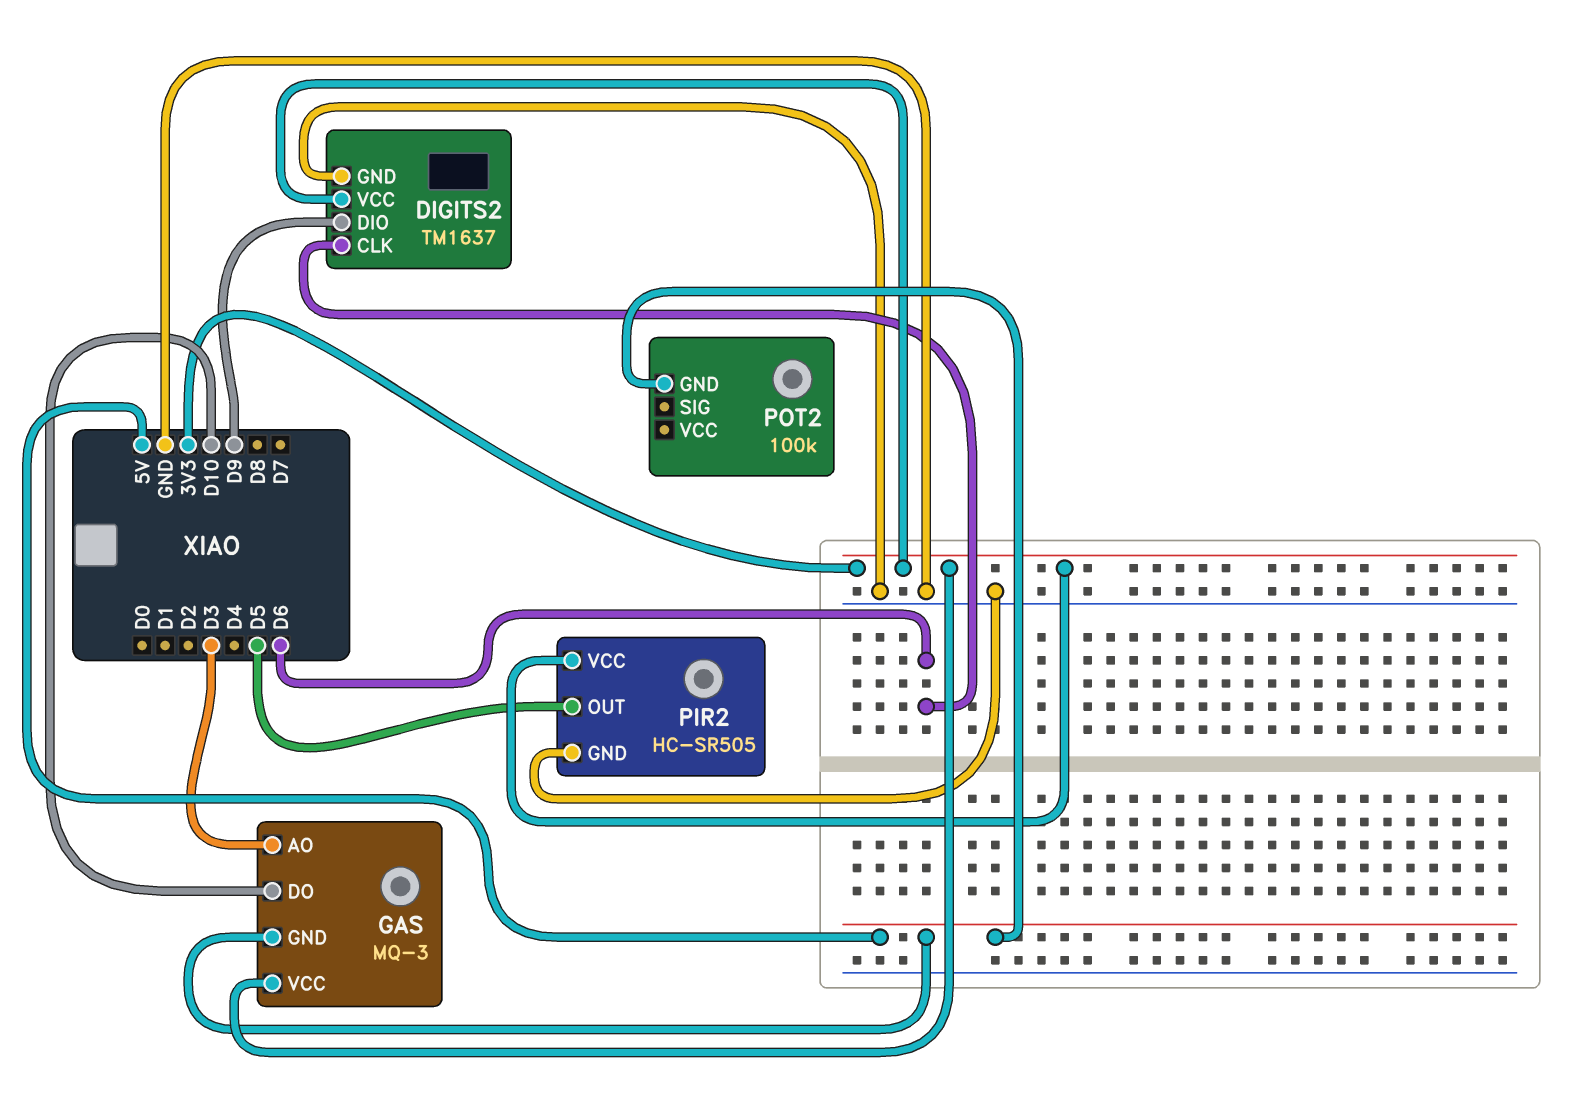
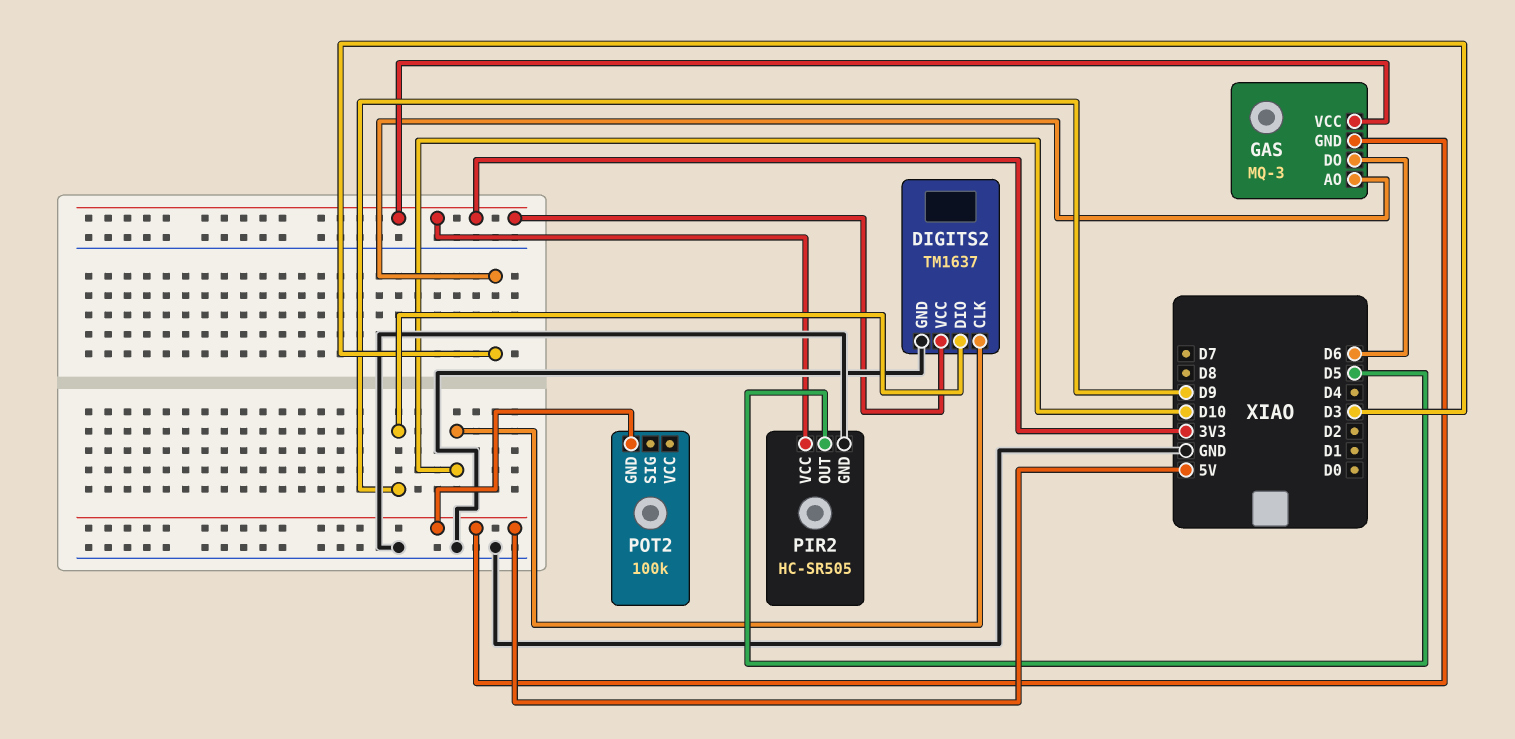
DIGITS2 pin CLK: D6 -> D10
GAS pin DO: D10 -> D6

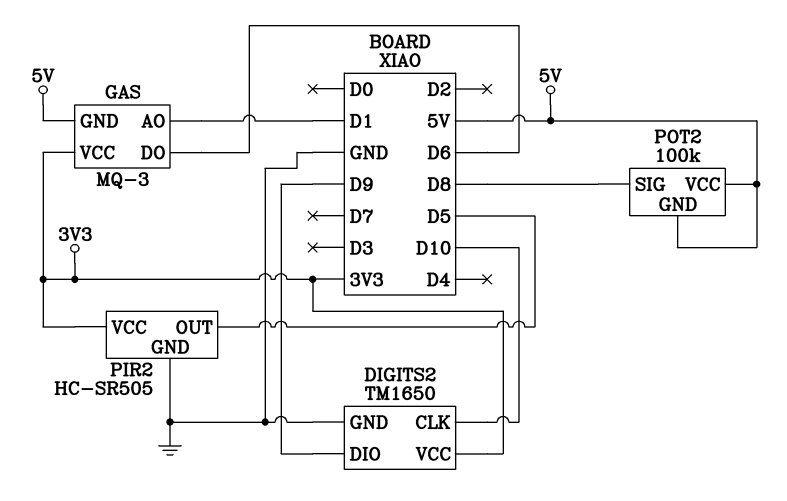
DIGITS2: TM1637 -> TM1650
GAS pin AO: D3 -> D1
POT2 pin SIG: none -> D8
POT2 pin VCC: none -> 5V

